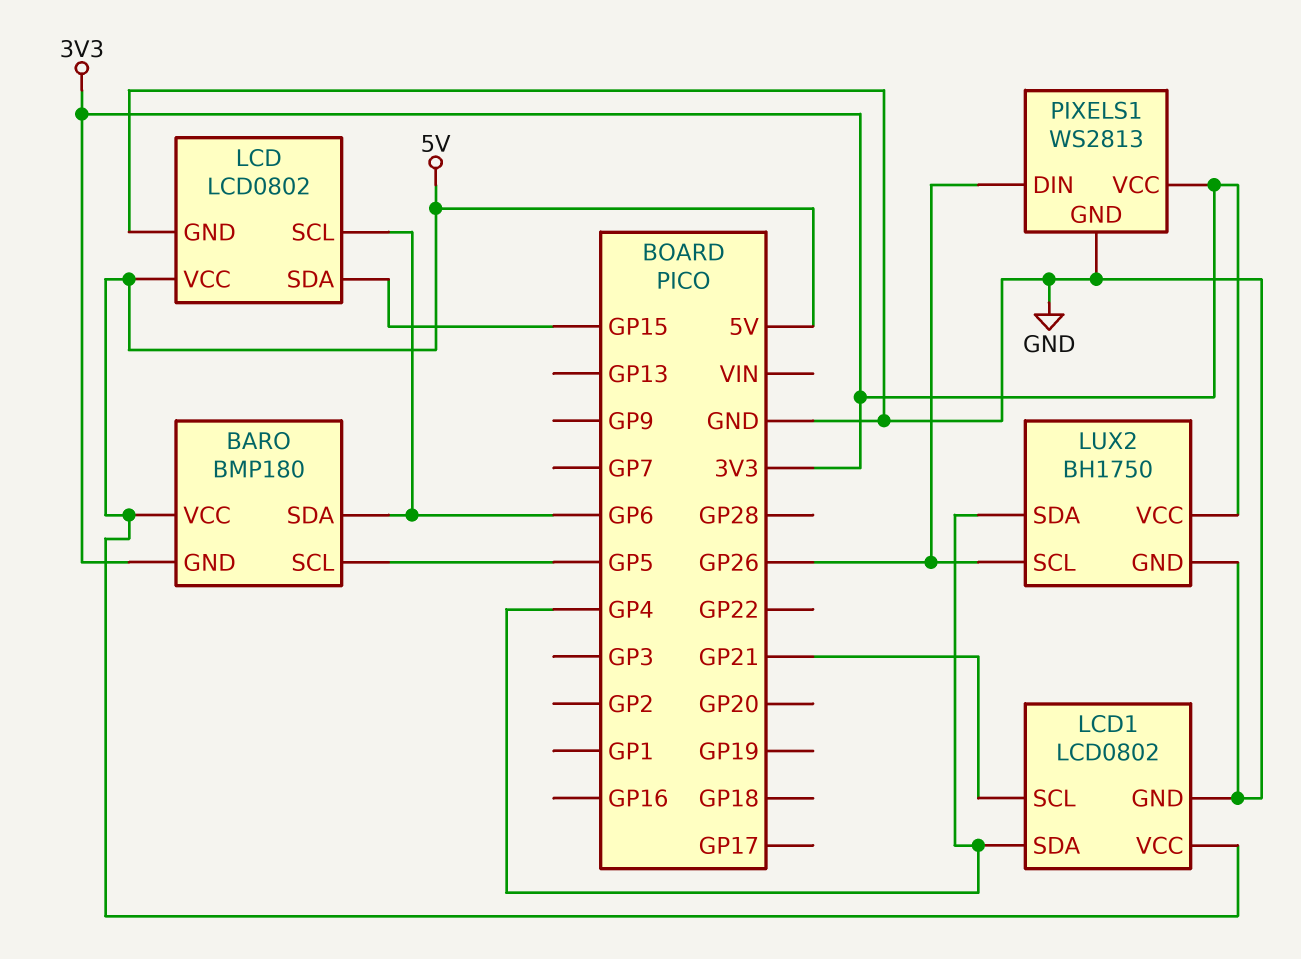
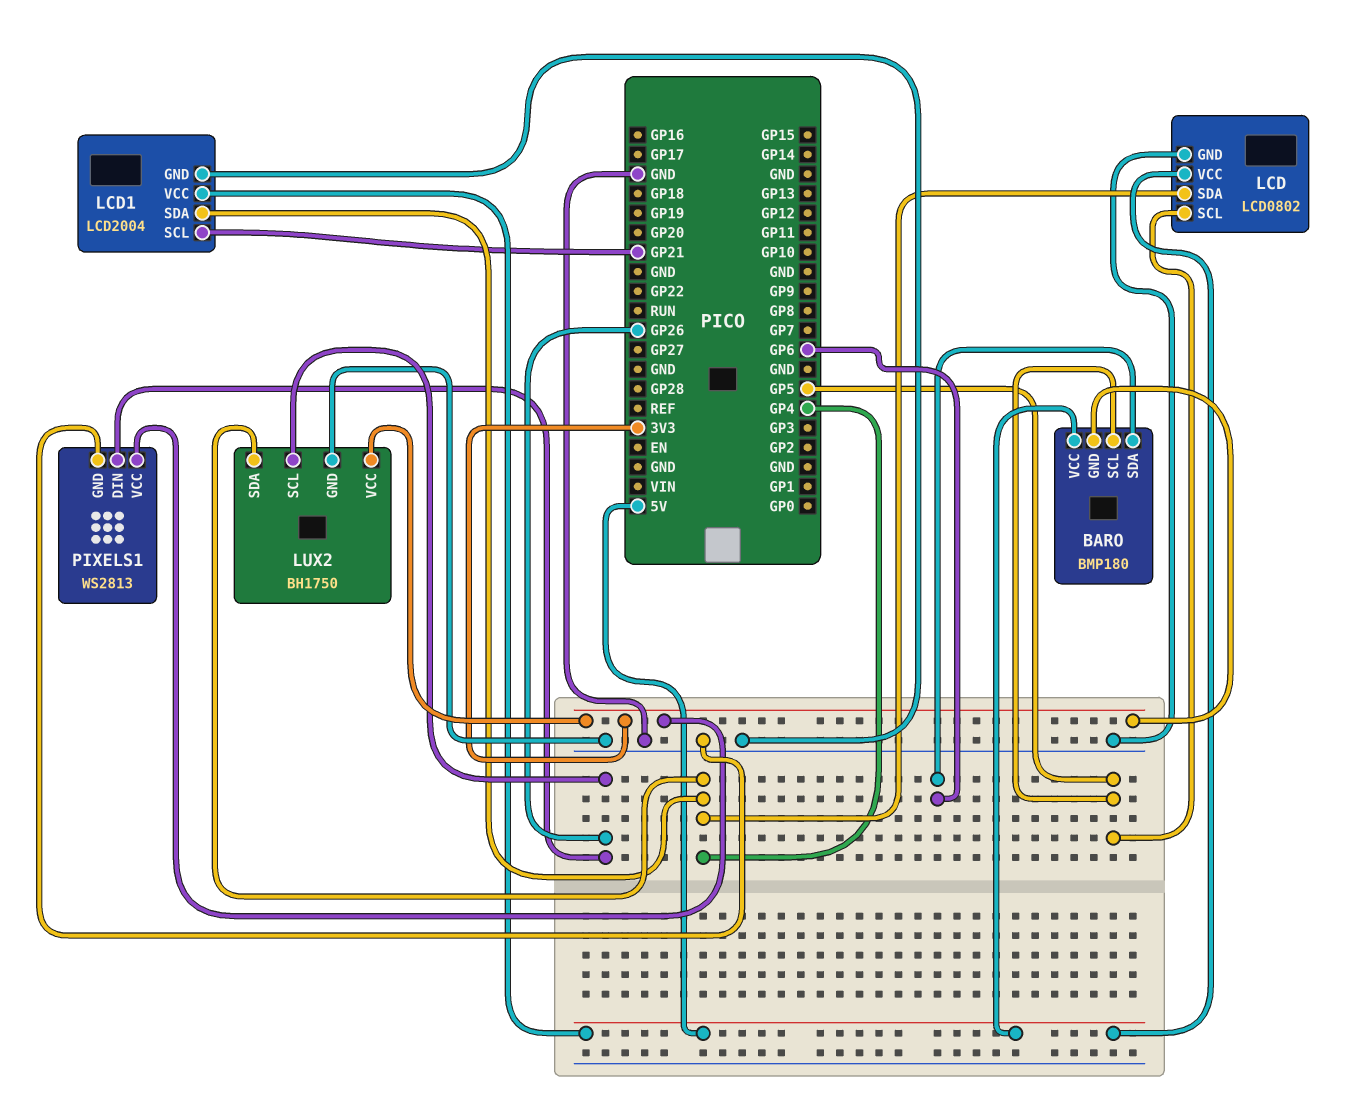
LCD pin SCL: GP6 -> GP5
LCD pin SDA: GP15 -> GP4
LCD1: LCD0802 -> LCD2004

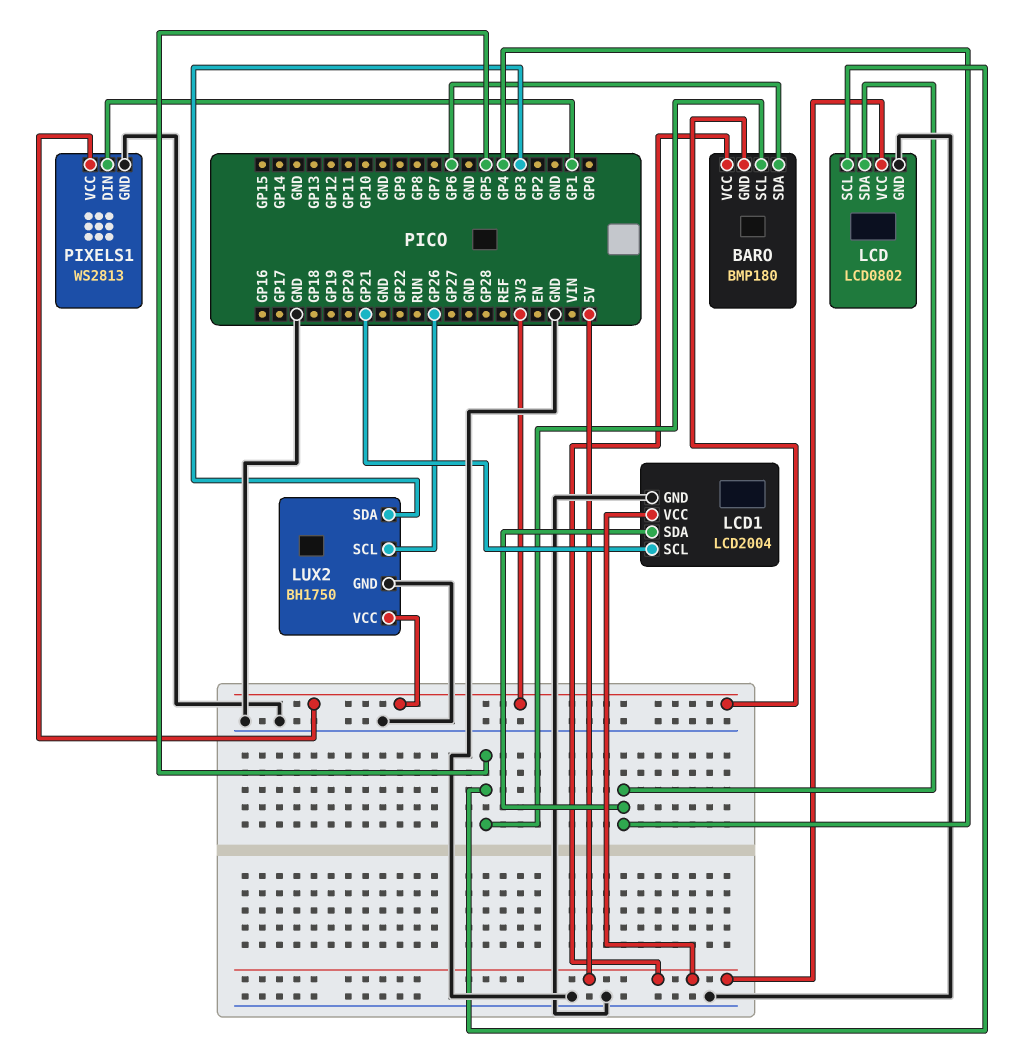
LUX2 pin SDA: GP4 -> GP3
PIXELS1 pin DIN: GP26 -> GP1

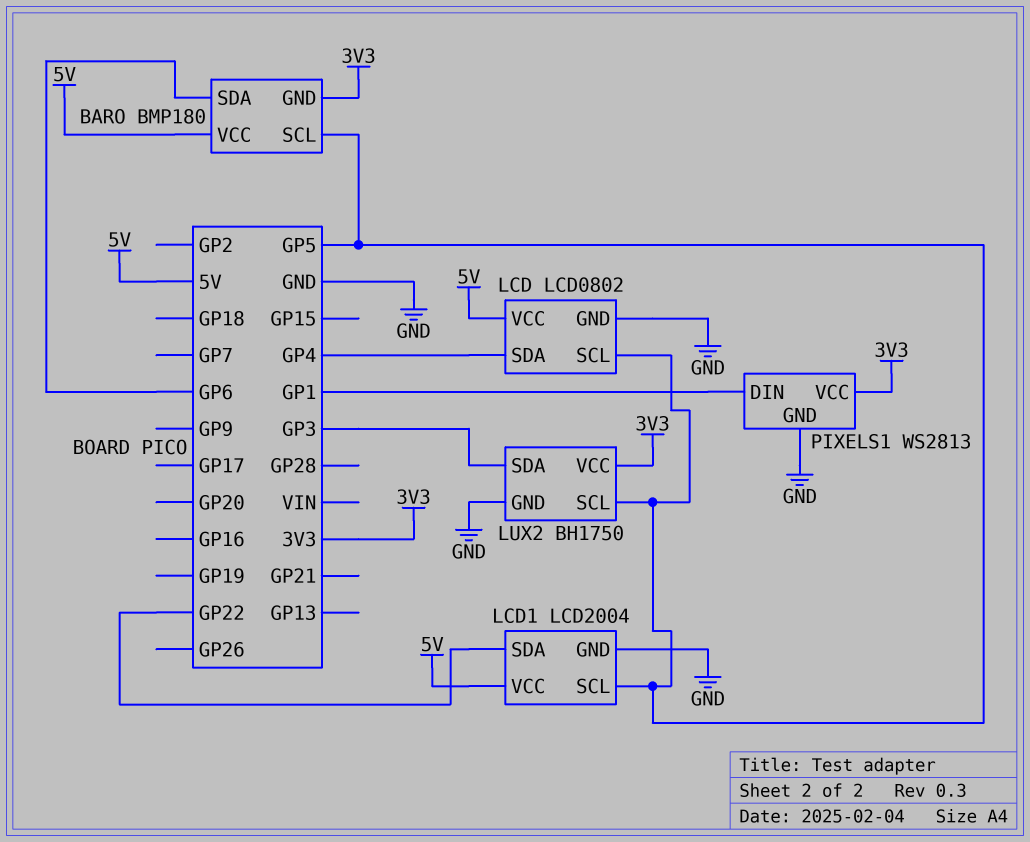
LCD1 pin SCL: GP21 -> GP5
LCD1 pin SDA: GP4 -> GP22
LUX2 pin SCL: GP26 -> GP5

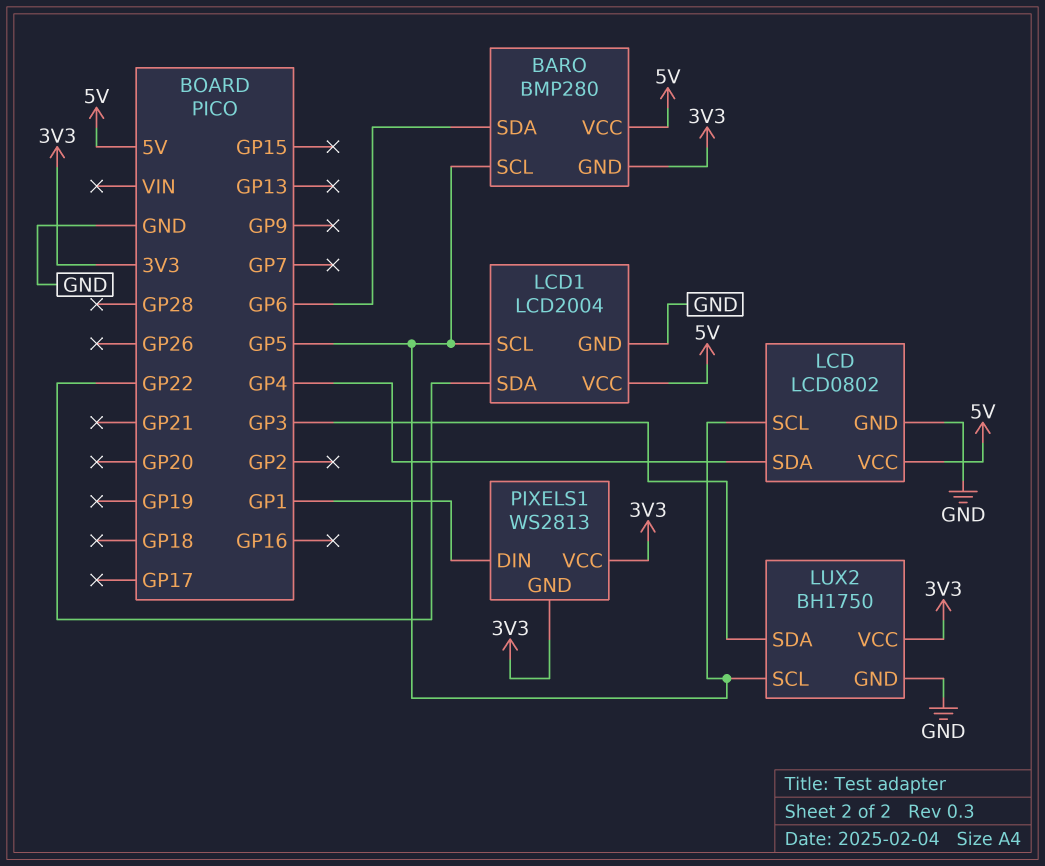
BARO: BMP180 -> BMP280
PIXELS1 pin GND: GND -> 3V3

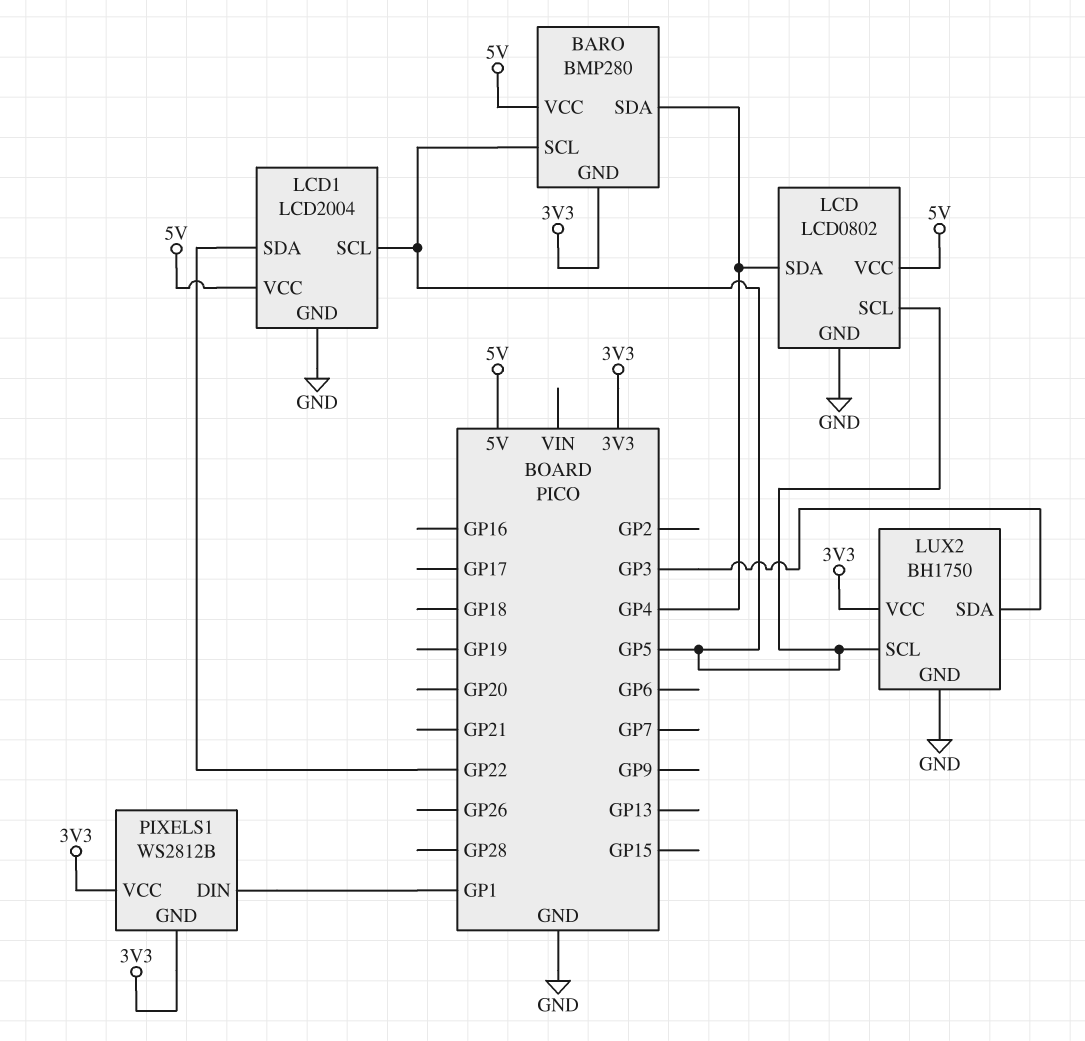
BARO pin SDA: GP6 -> GP4
PIXELS1: WS2813 -> WS2812B

